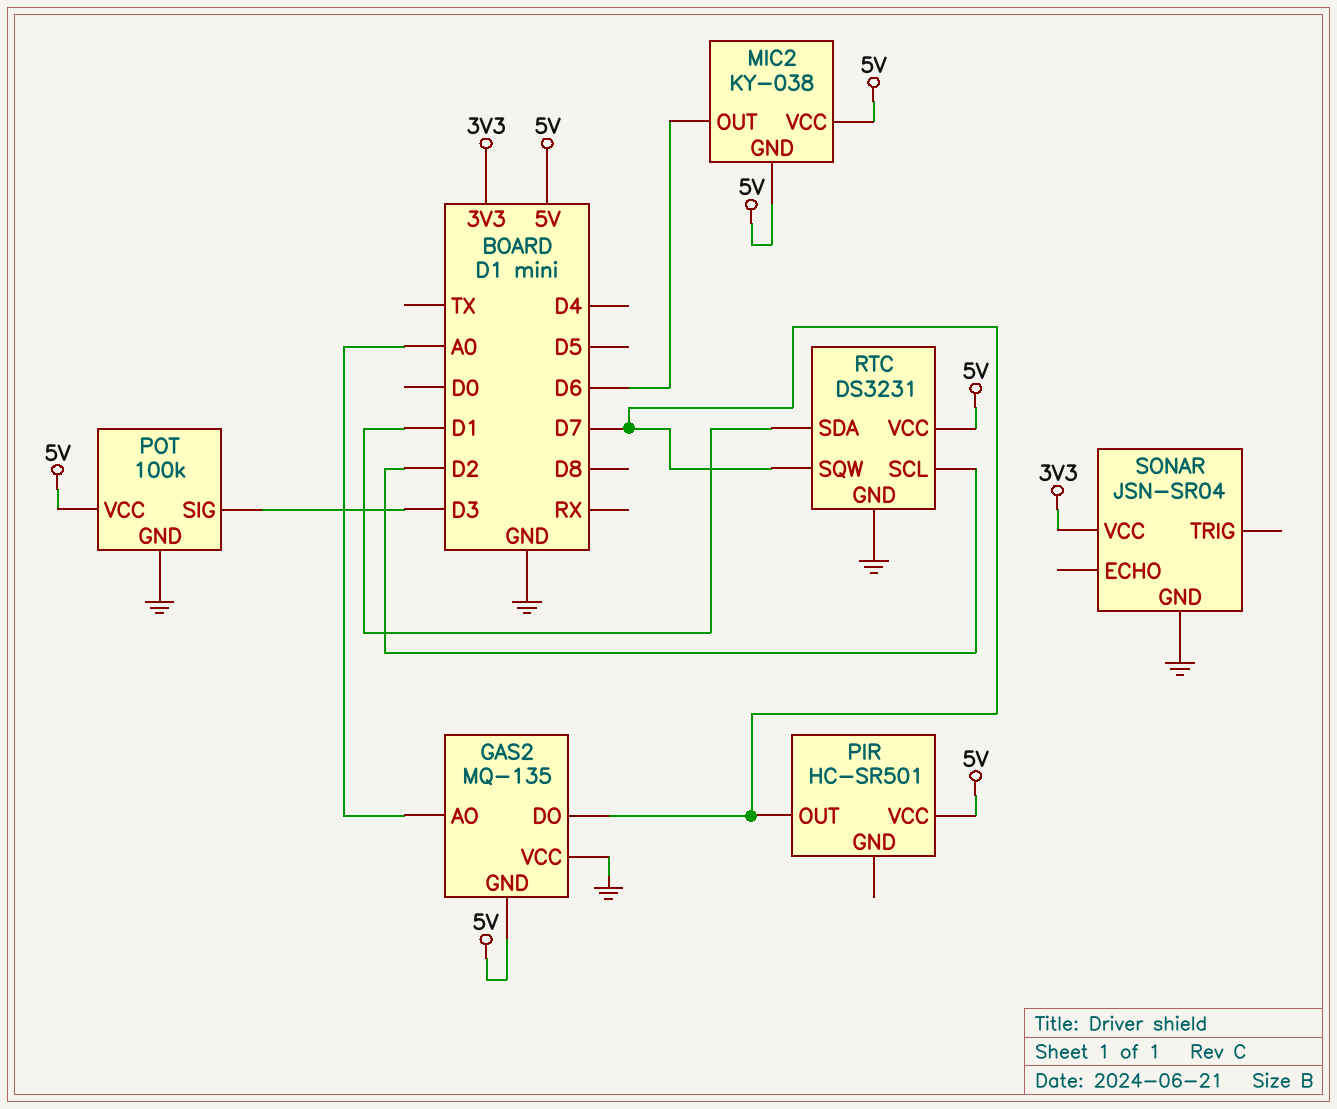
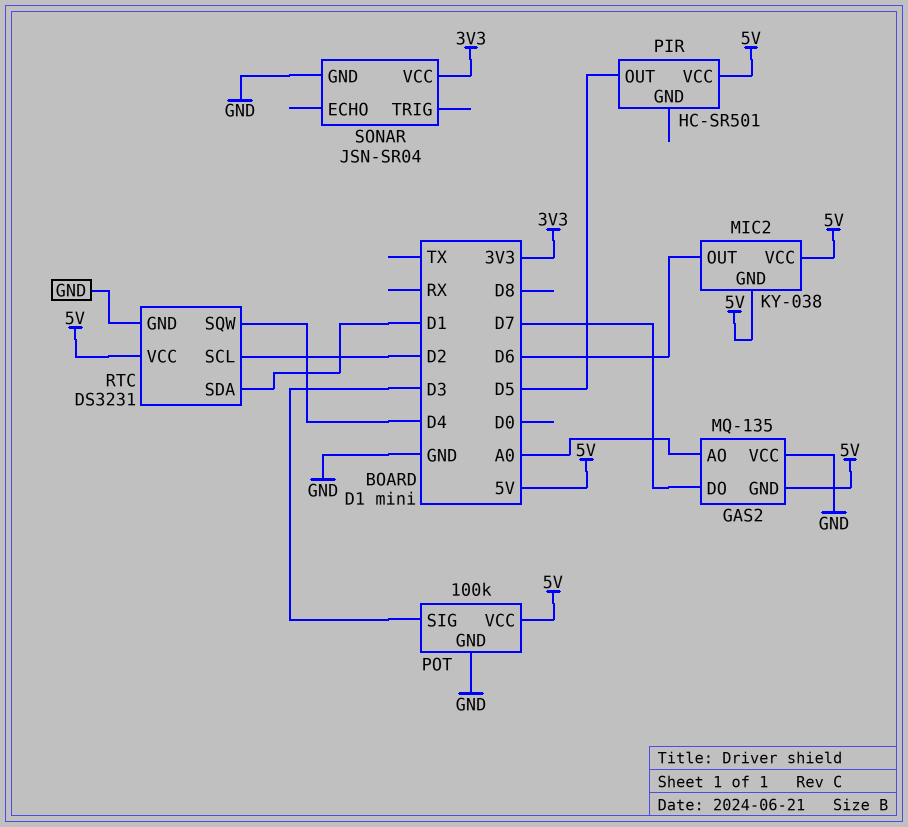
PIR pin OUT: D7 -> D5
RTC pin SQW: D7 -> D4

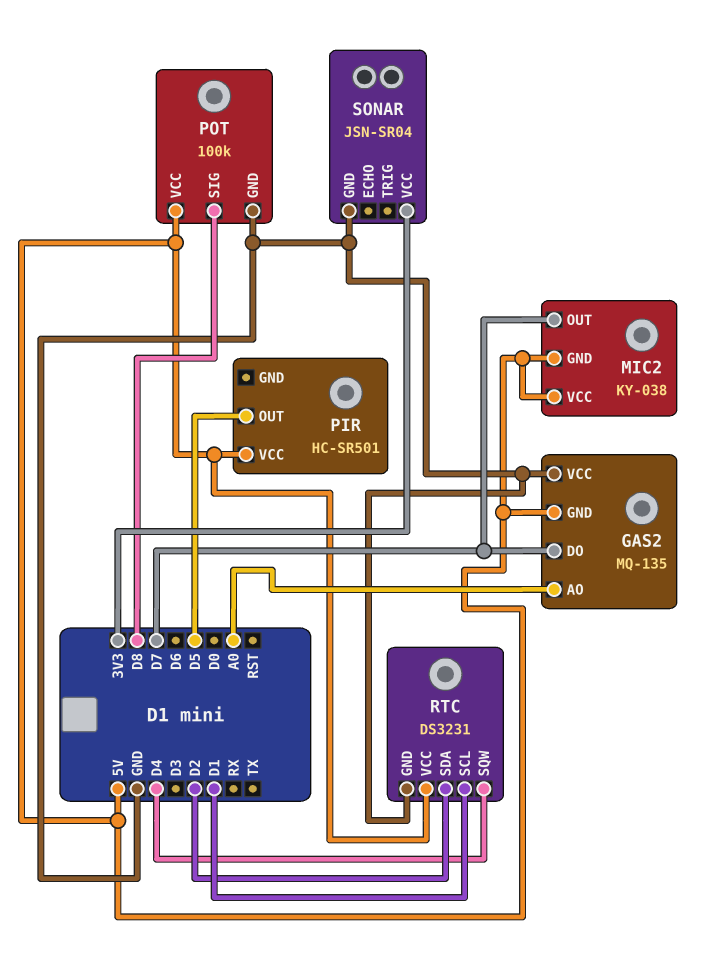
MIC2 pin OUT: D6 -> D7
POT pin SIG: D3 -> D8
RTC pin SCL: D2 -> D1
RTC pin SDA: D1 -> D2

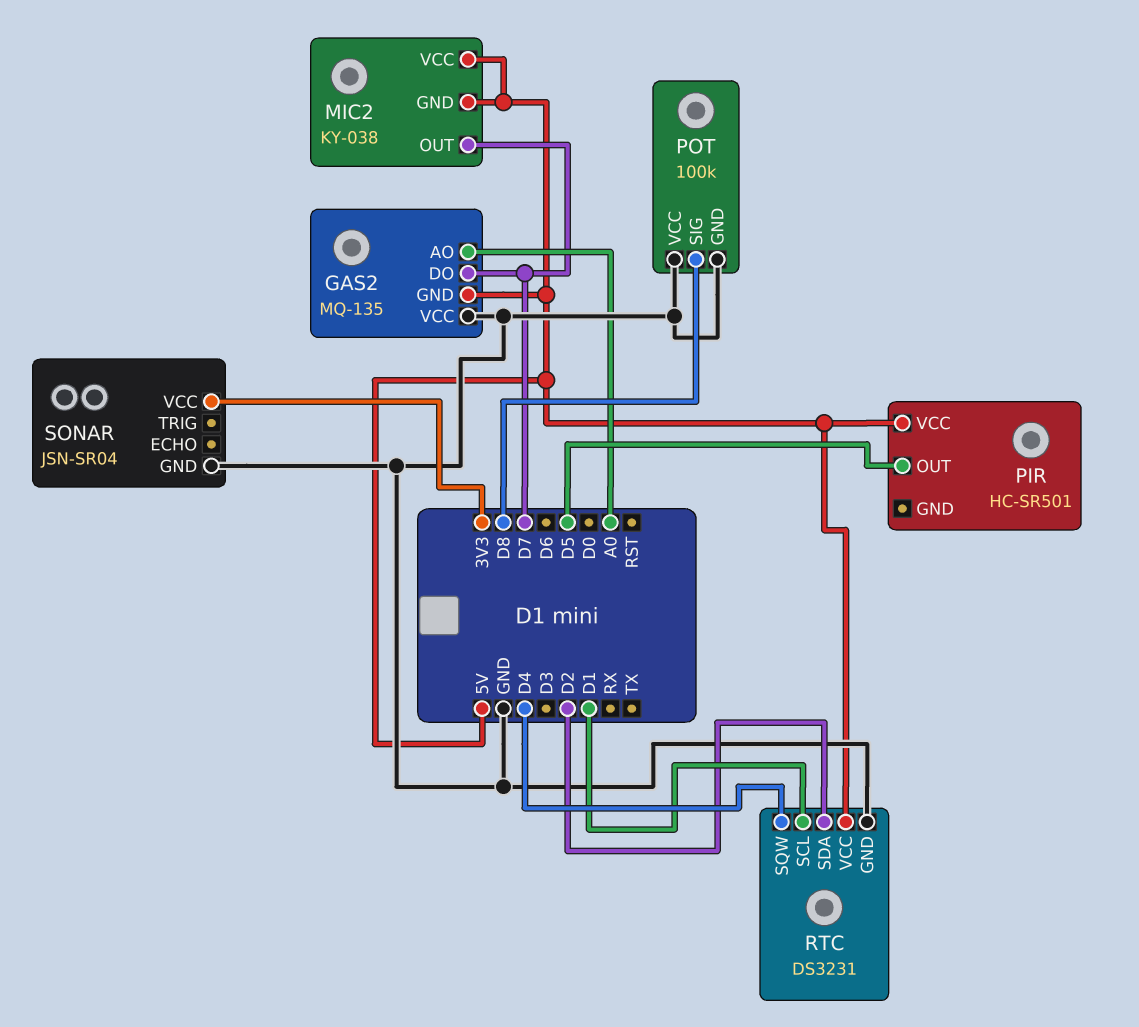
POT pin VCC: 5V -> GND

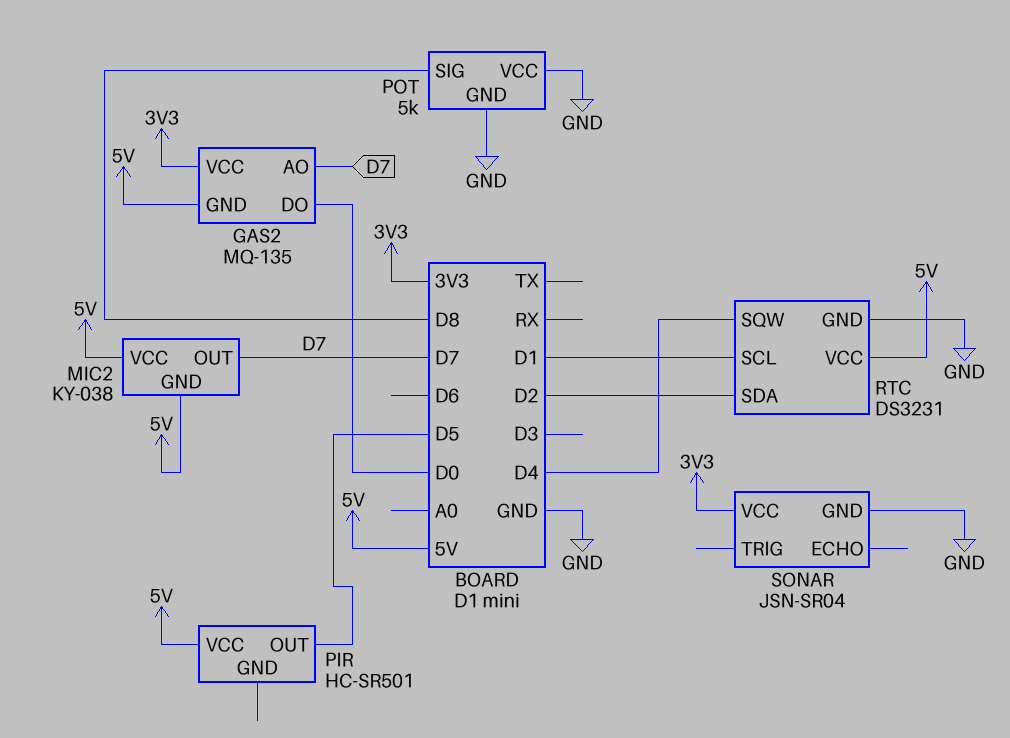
GAS2 pin AO: A0 -> D7
GAS2 pin DO: D7 -> D0
GAS2 pin VCC: GND -> 3V3
POT: 100k -> 5k

